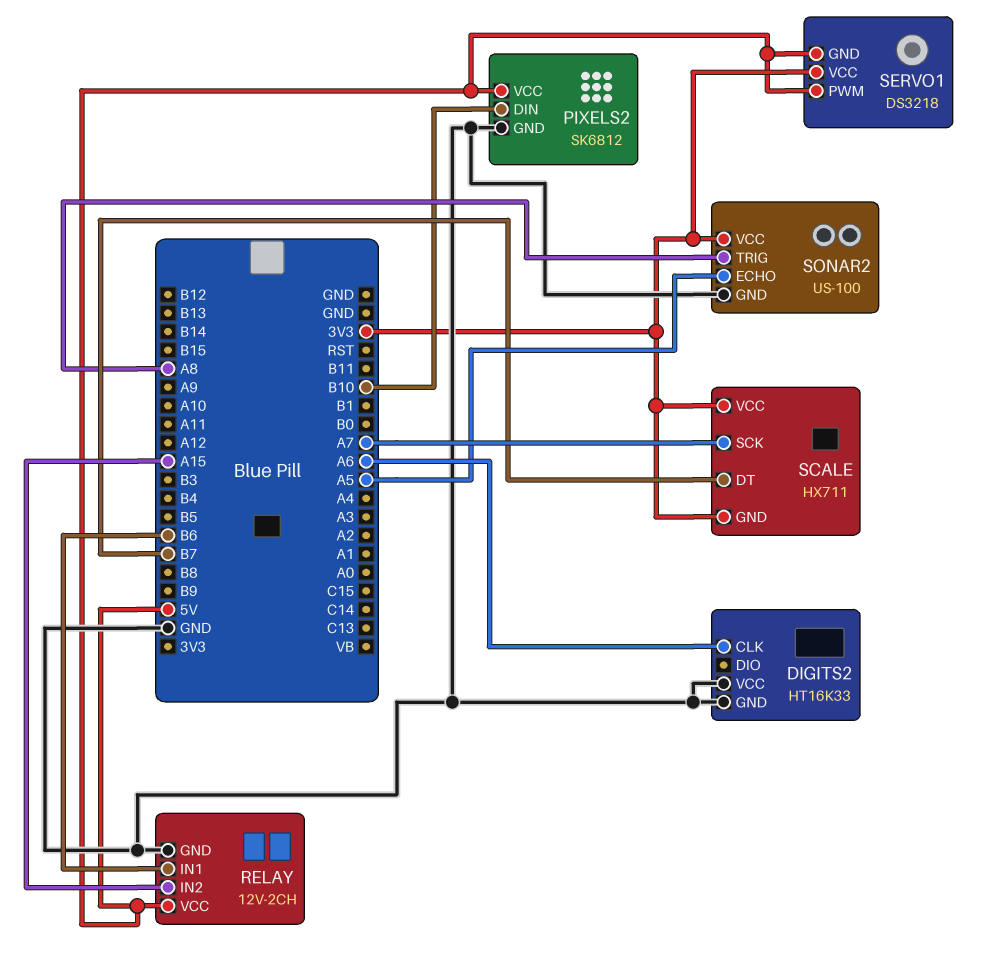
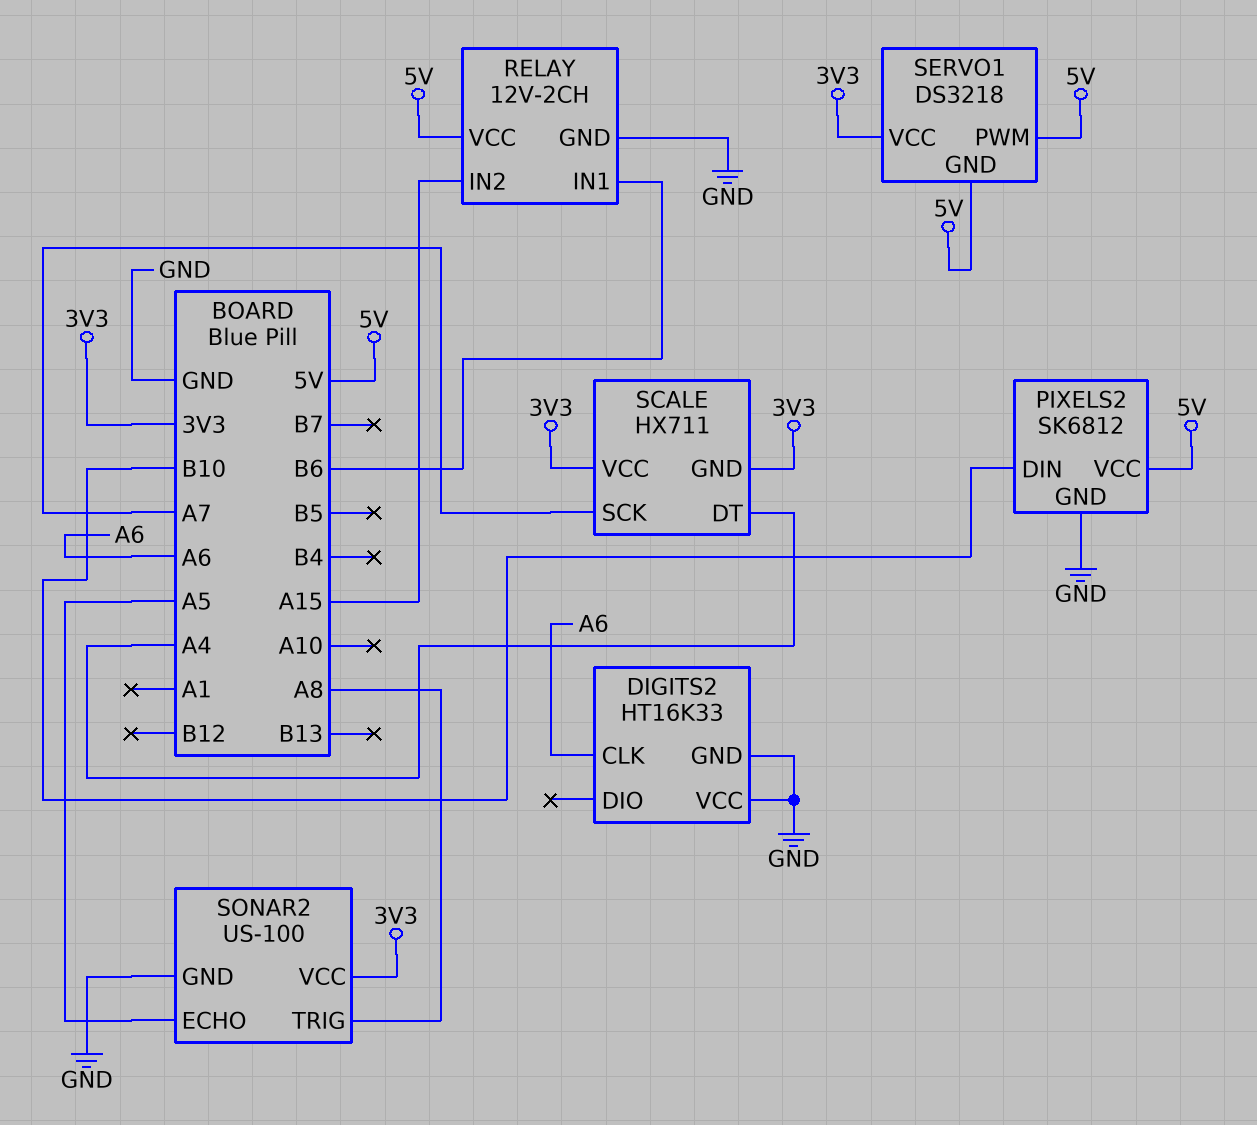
SCALE pin DT: B7 -> A4

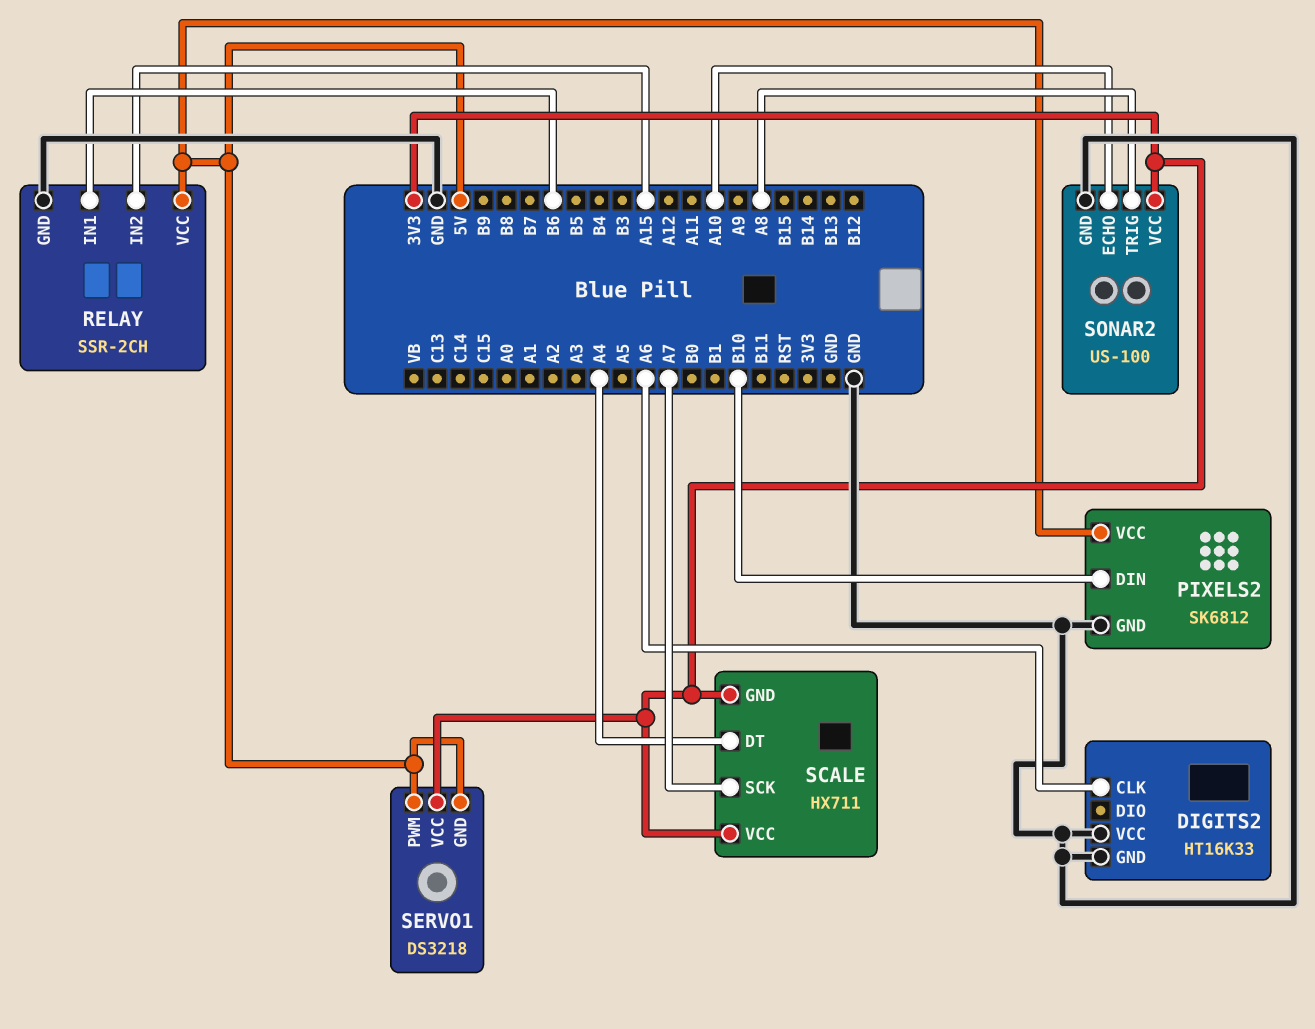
RELAY: 12V-2CH -> SSR-2CH
SONAR2 pin ECHO: A5 -> A10

